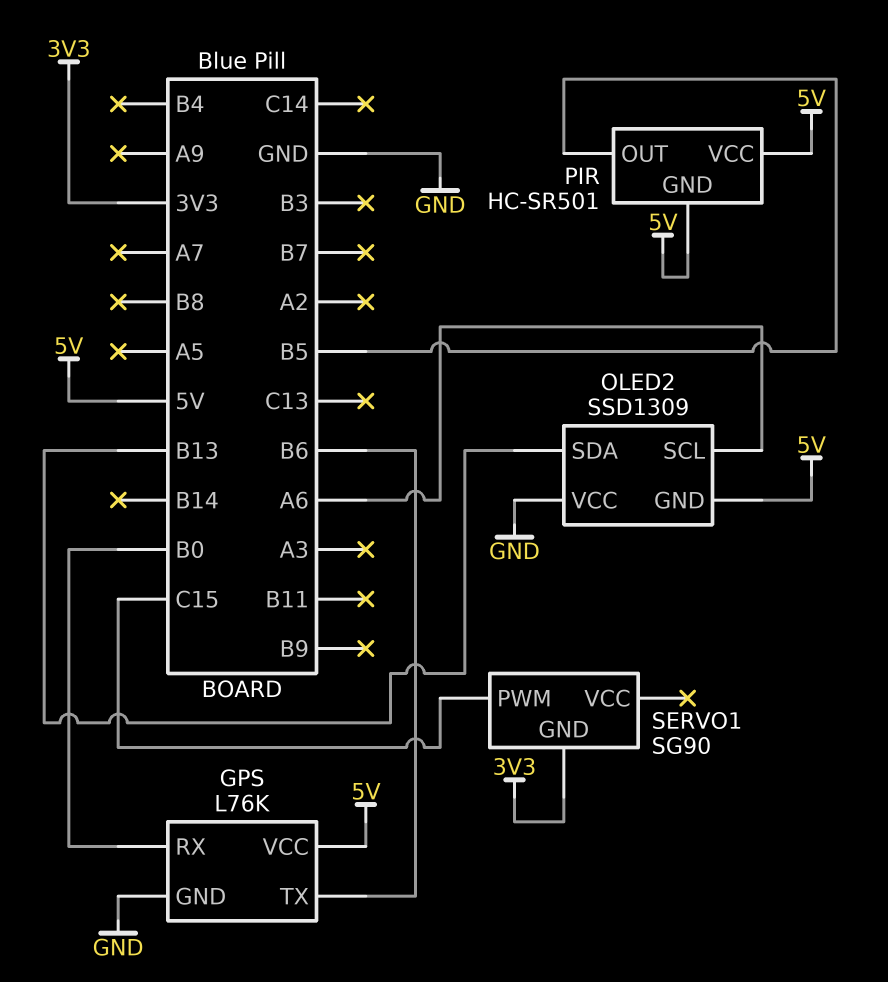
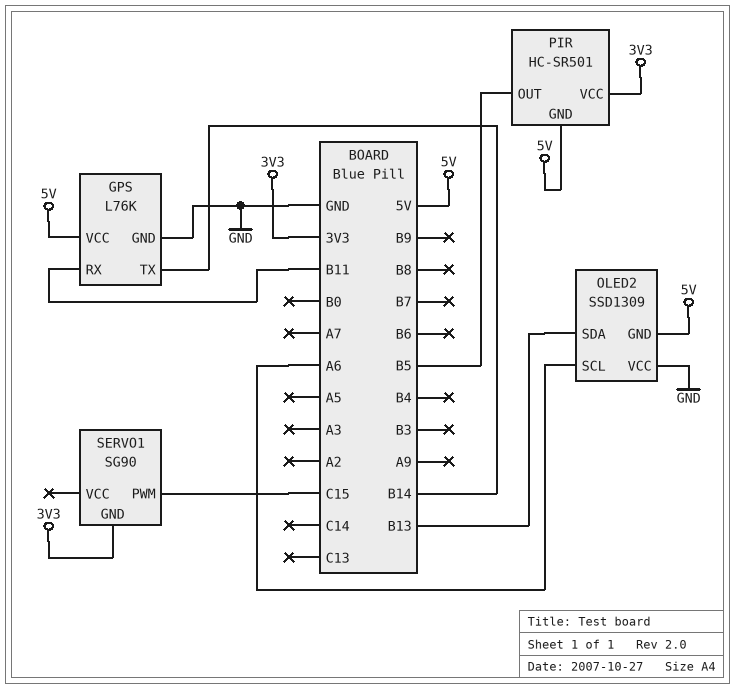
GPS pin RX: B0 -> B11
GPS pin TX: B6 -> B14
PIR pin VCC: 5V -> 3V3

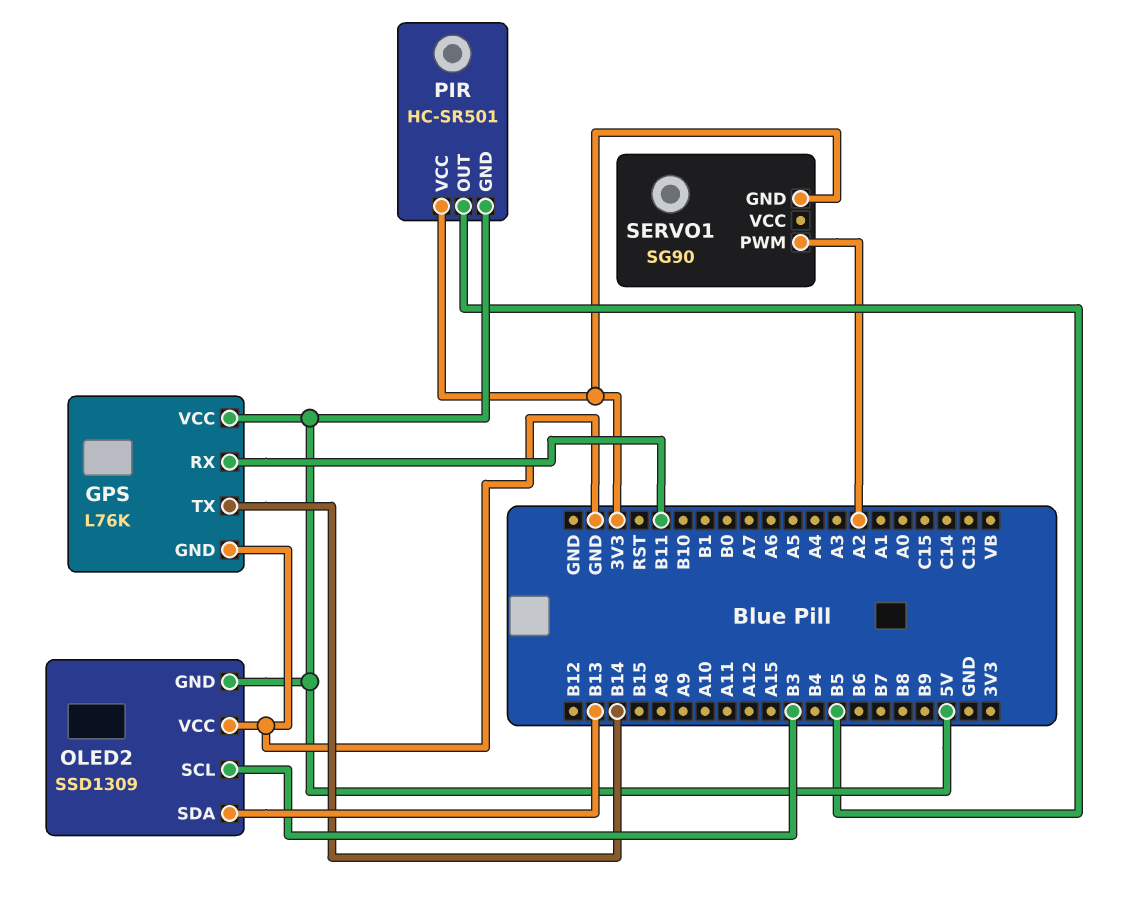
OLED2 pin SCL: A6 -> B3
SERVO1 pin PWM: C15 -> A2

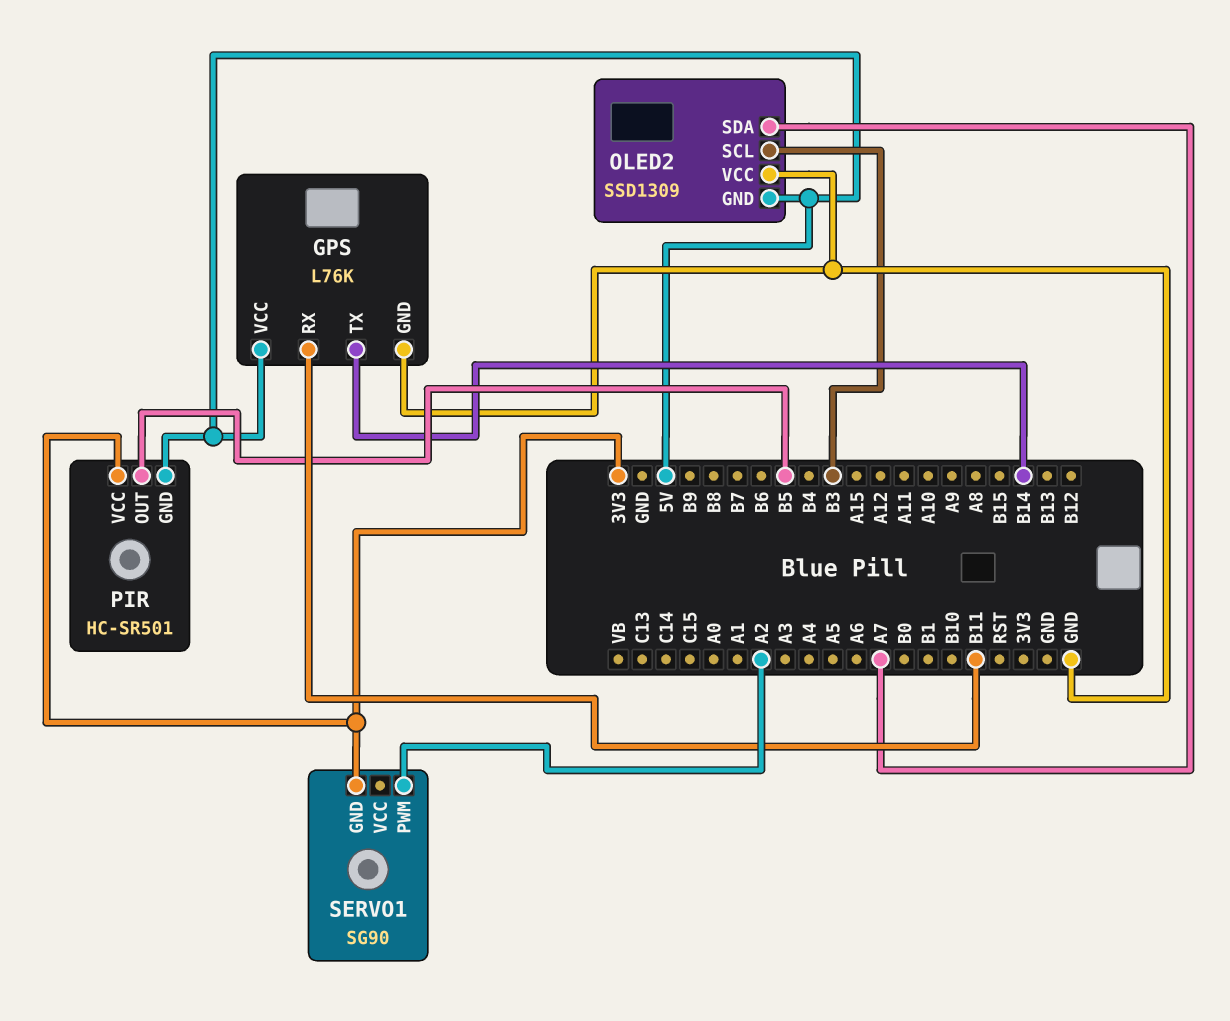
OLED2 pin SDA: B13 -> A7

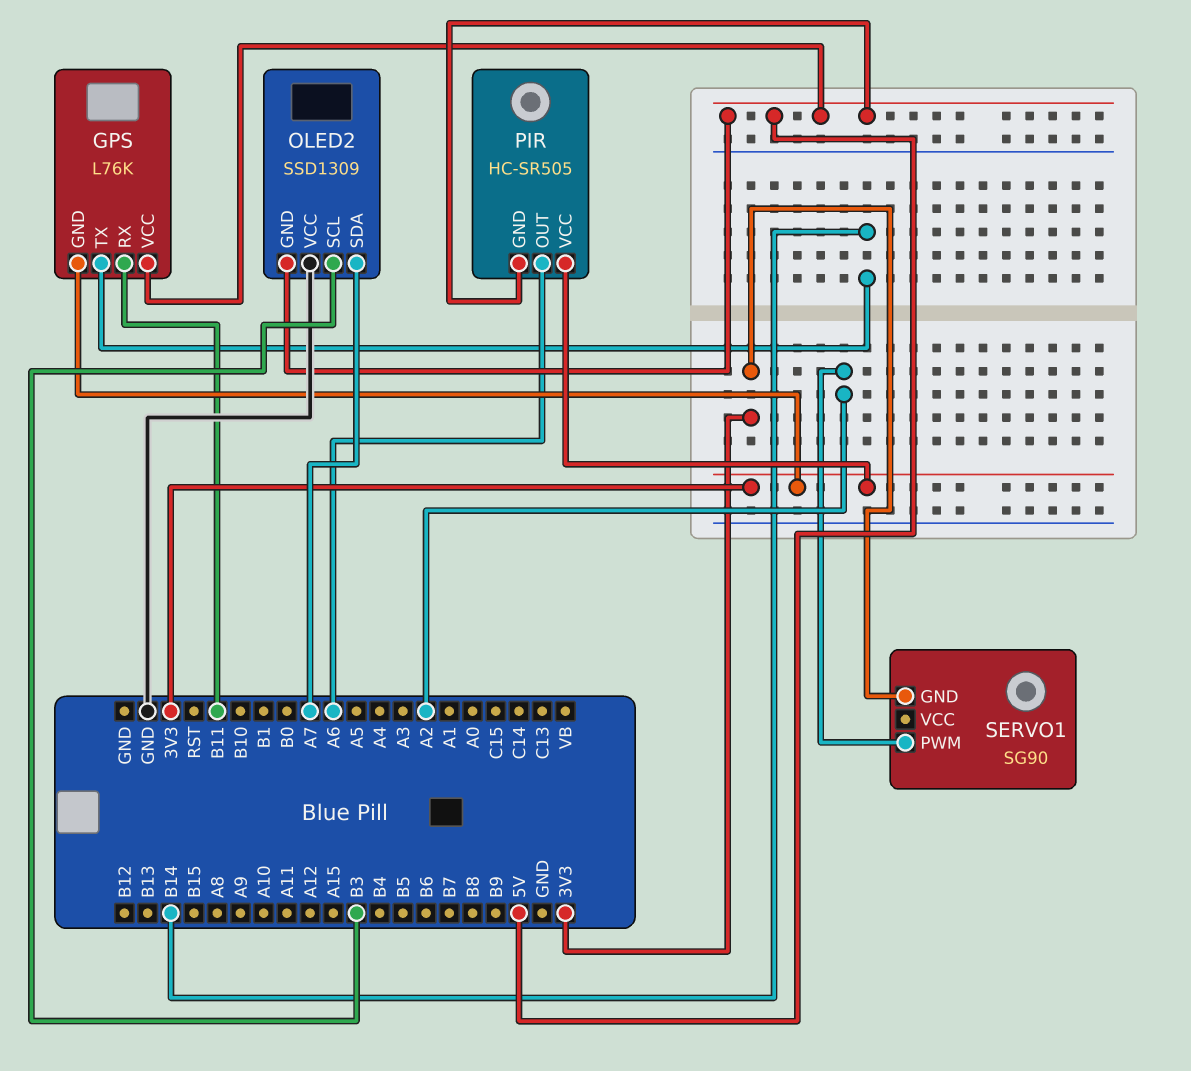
GPS pin GND: GND -> 3V3
PIR: HC-SR501 -> HC-SR505
PIR pin OUT: B5 -> A6

